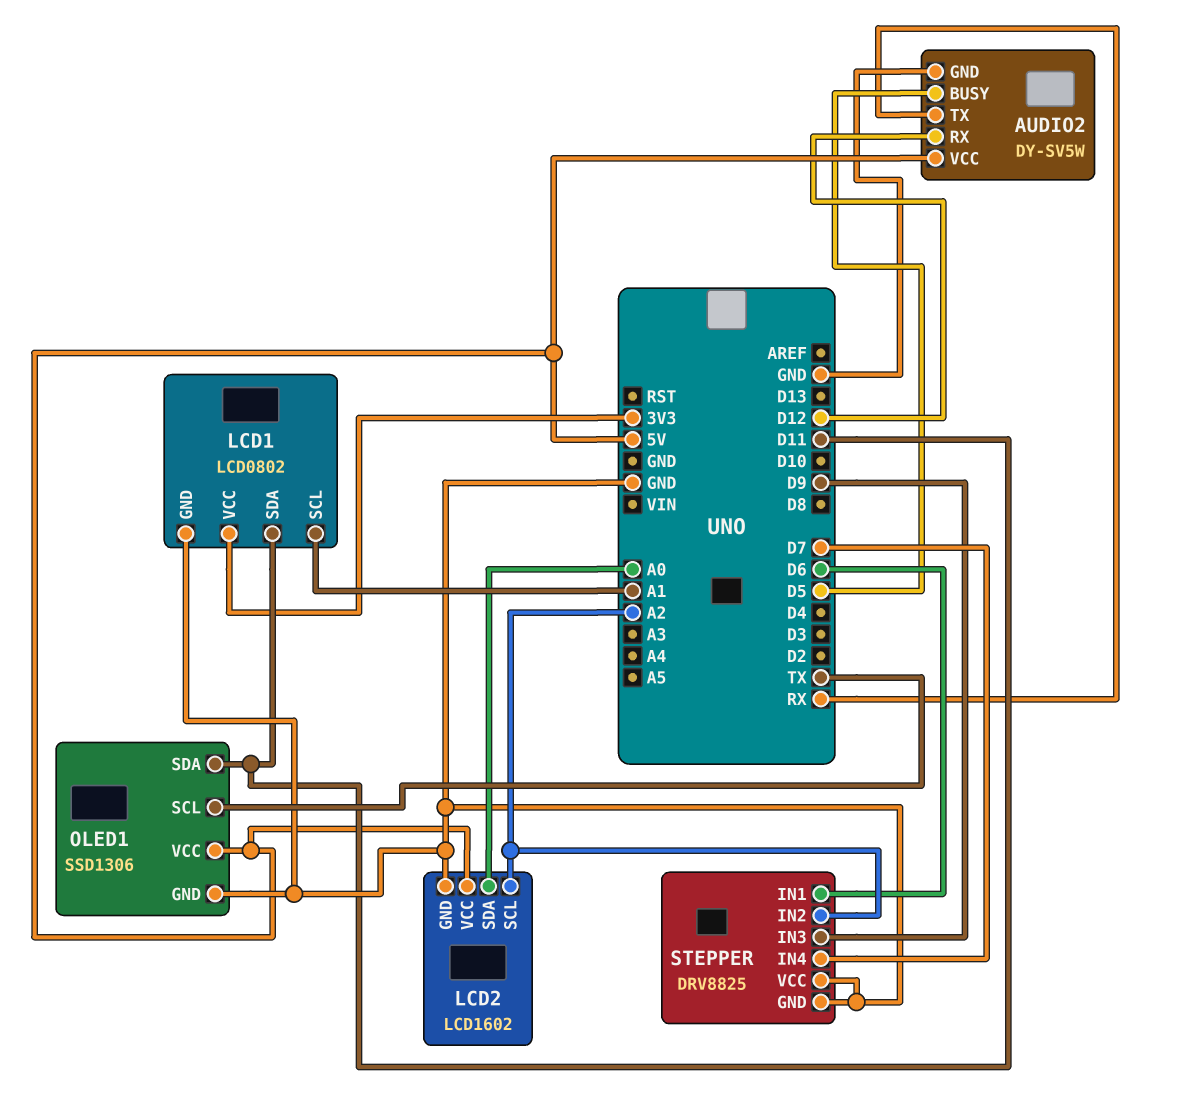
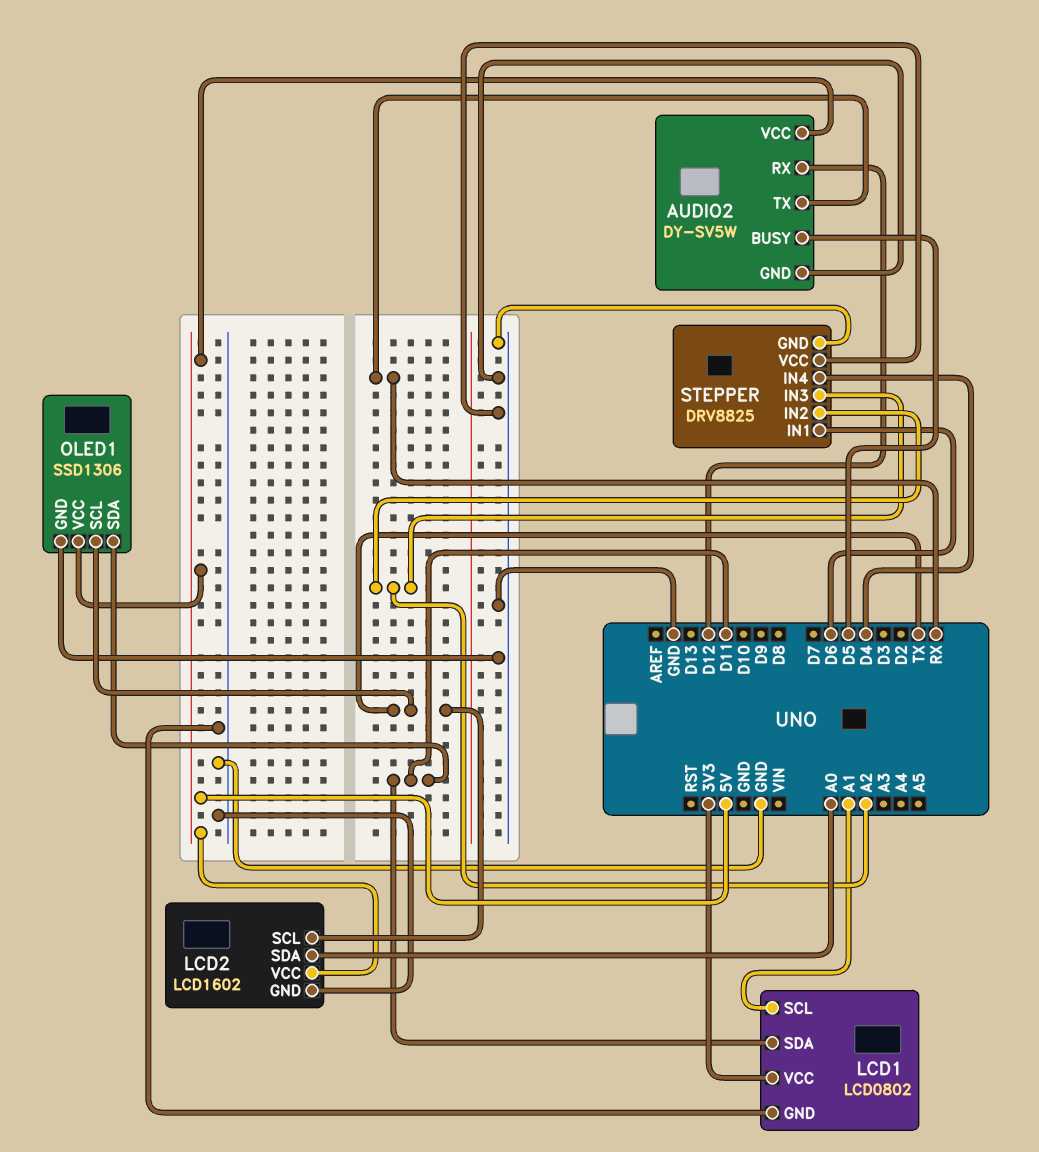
LCD2 pin SCL: A2 -> TX
STEPPER pin IN3: D9 -> A2
STEPPER pin IN4: D7 -> D4

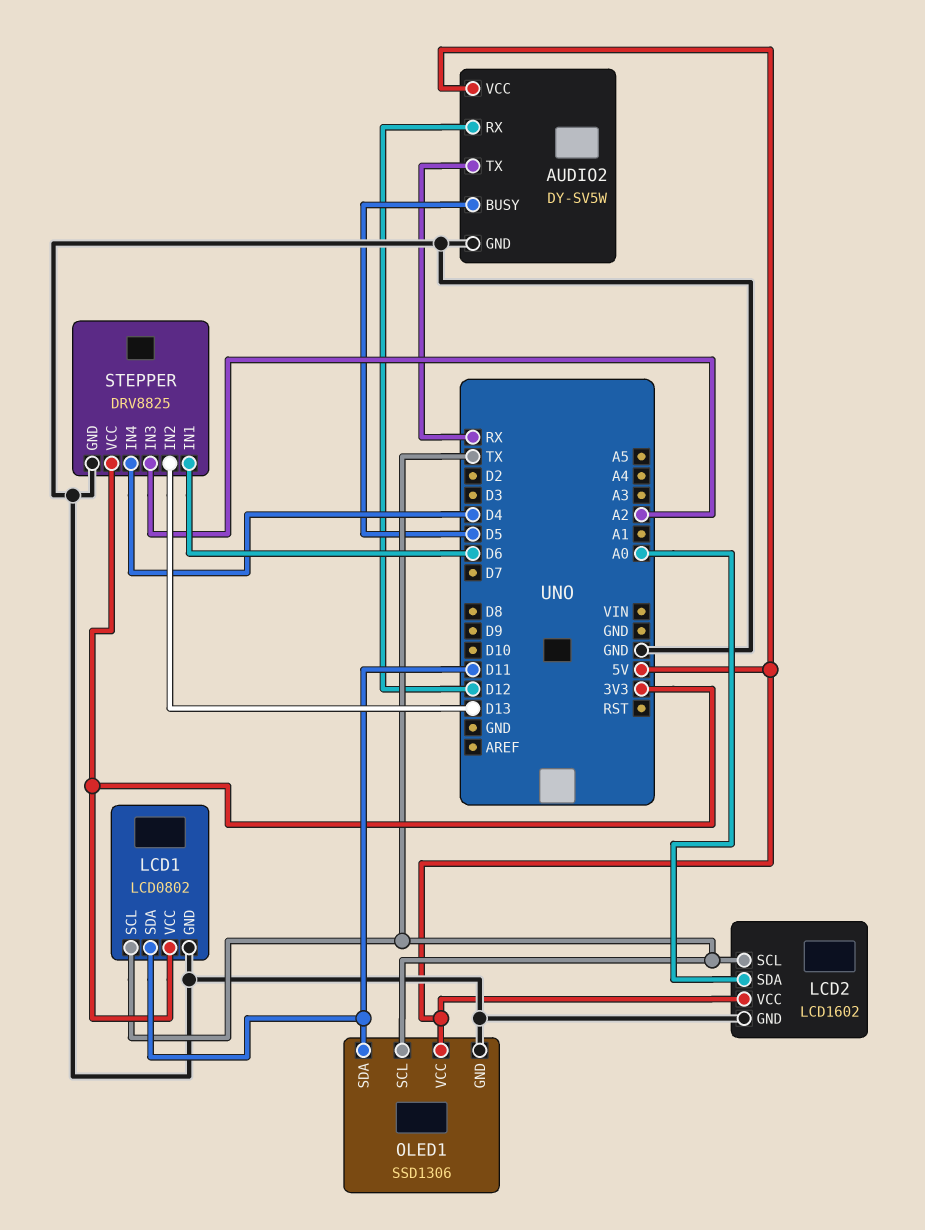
LCD1 pin SCL: A1 -> TX
STEPPER pin IN2: A2 -> D13
STEPPER pin VCC: GND -> 3V3

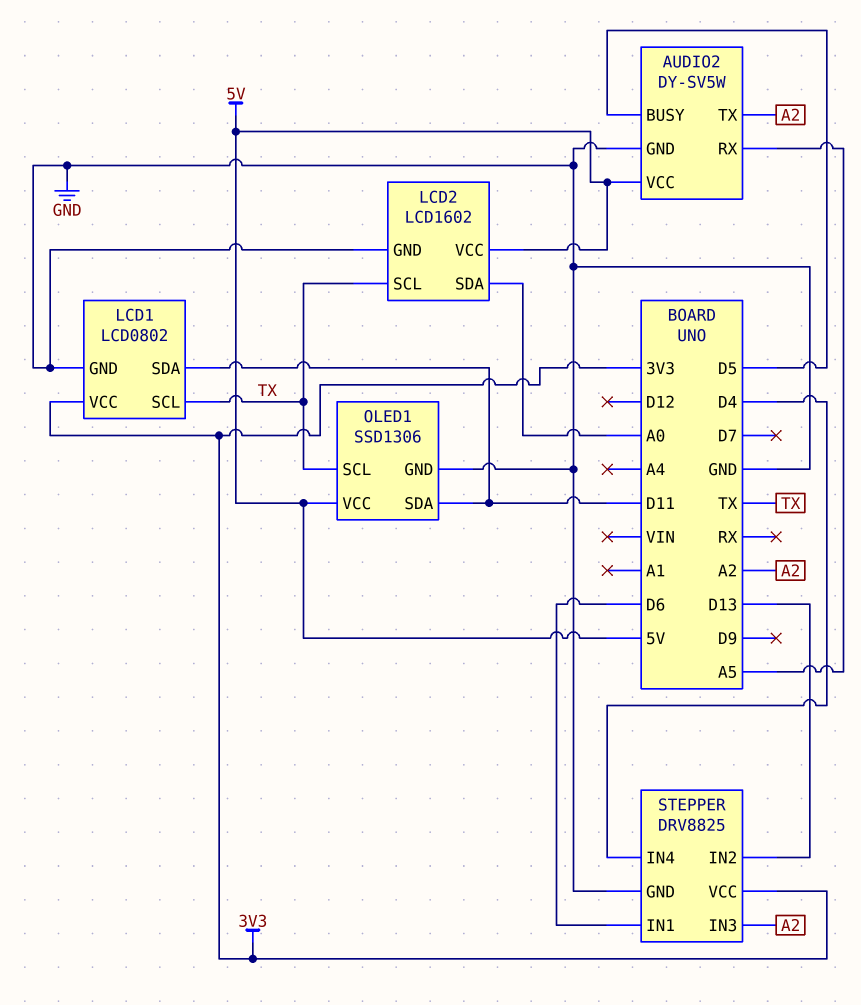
AUDIO2 pin RX: D12 -> A5
AUDIO2 pin TX: RX -> A2

